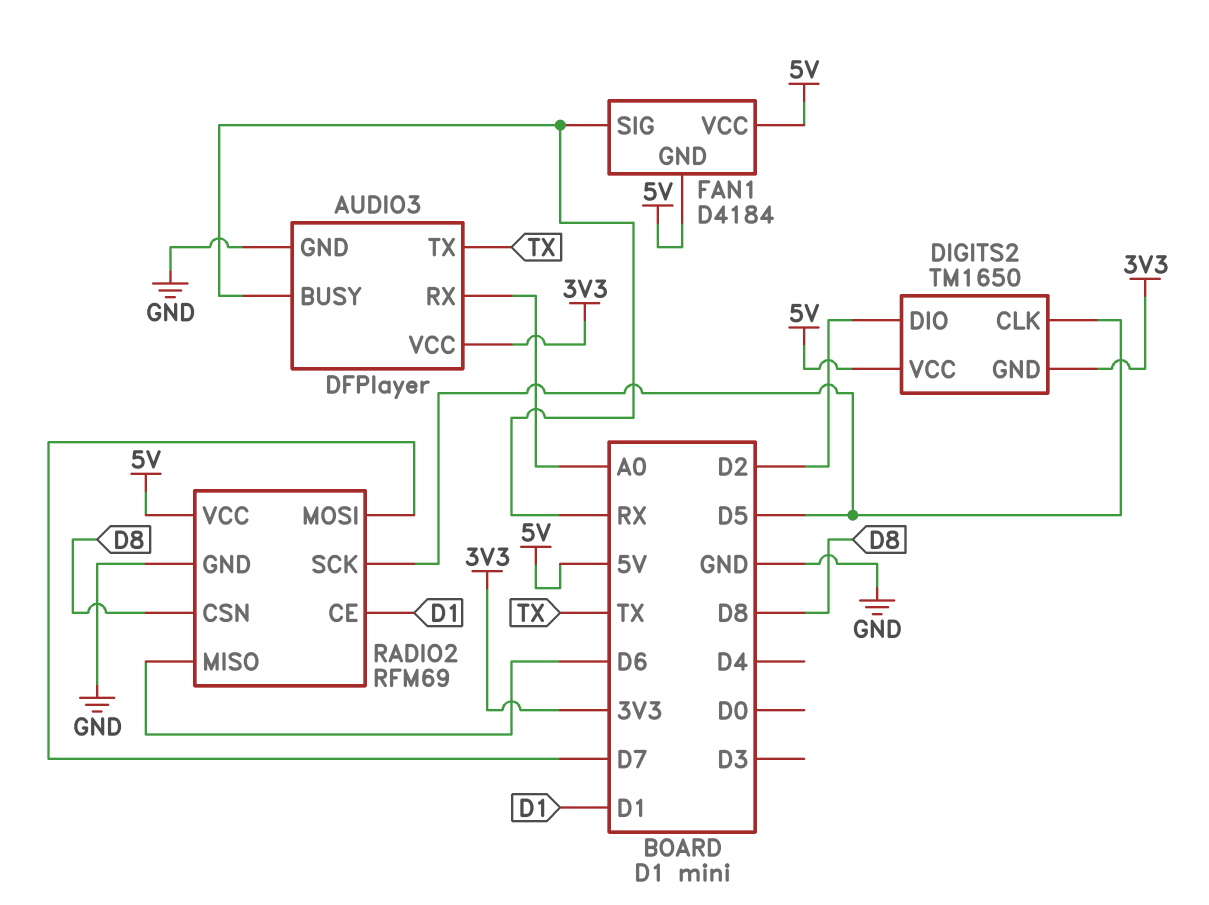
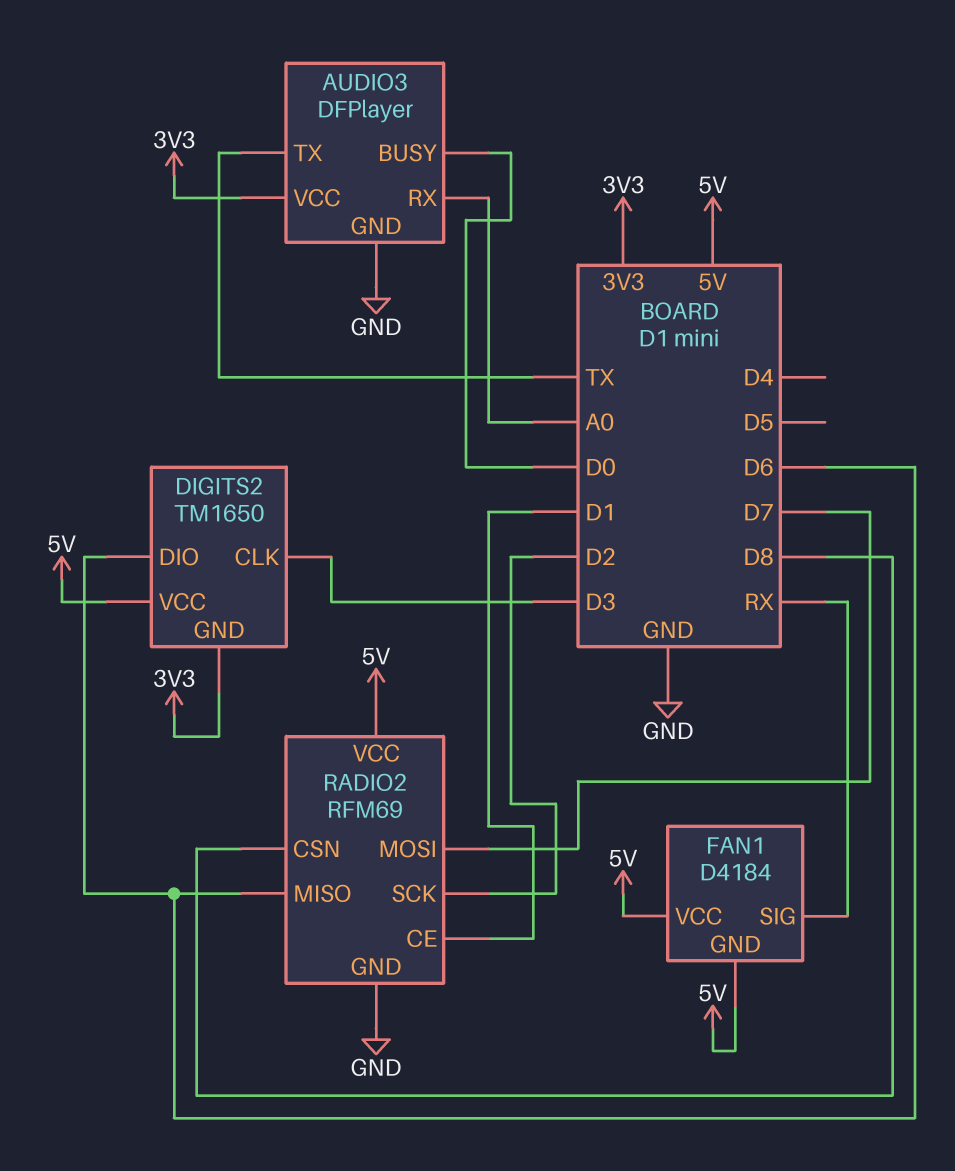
AUDIO3 pin BUSY: RX -> D0
DIGITS2 pin CLK: D5 -> D3
DIGITS2 pin DIO: D2 -> D6
RADIO2 pin SCK: D5 -> D2

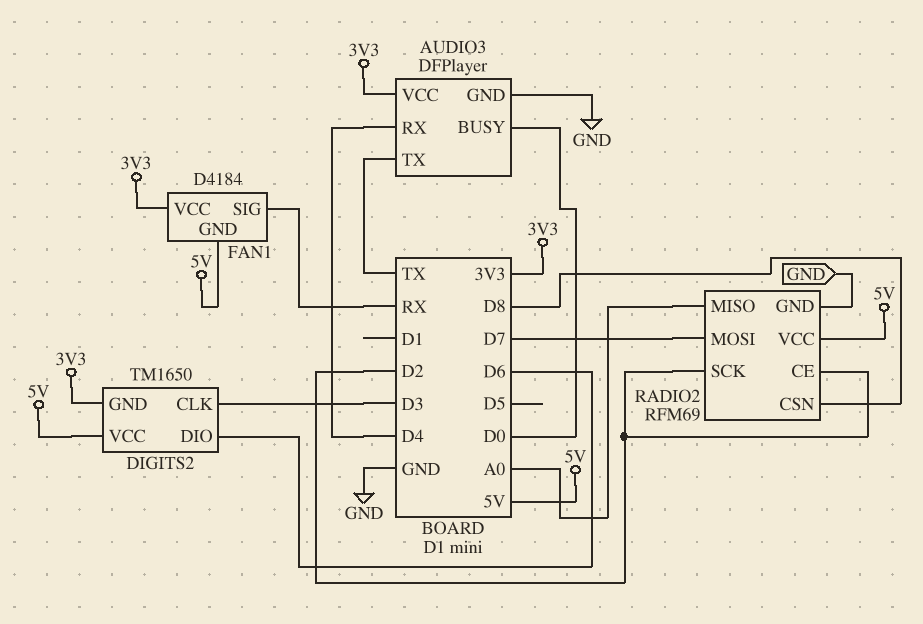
AUDIO3 pin RX: A0 -> D4
FAN1 pin VCC: 5V -> 3V3
RADIO2 pin CE: D1 -> D2
RADIO2 pin MISO: D6 -> A0

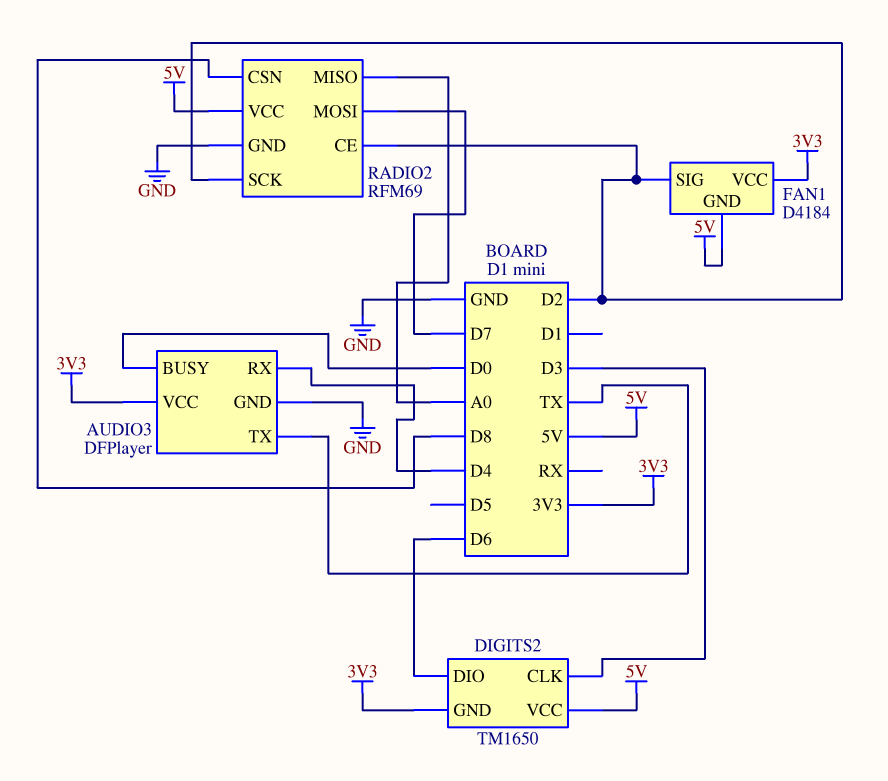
FAN1 pin SIG: RX -> D2

